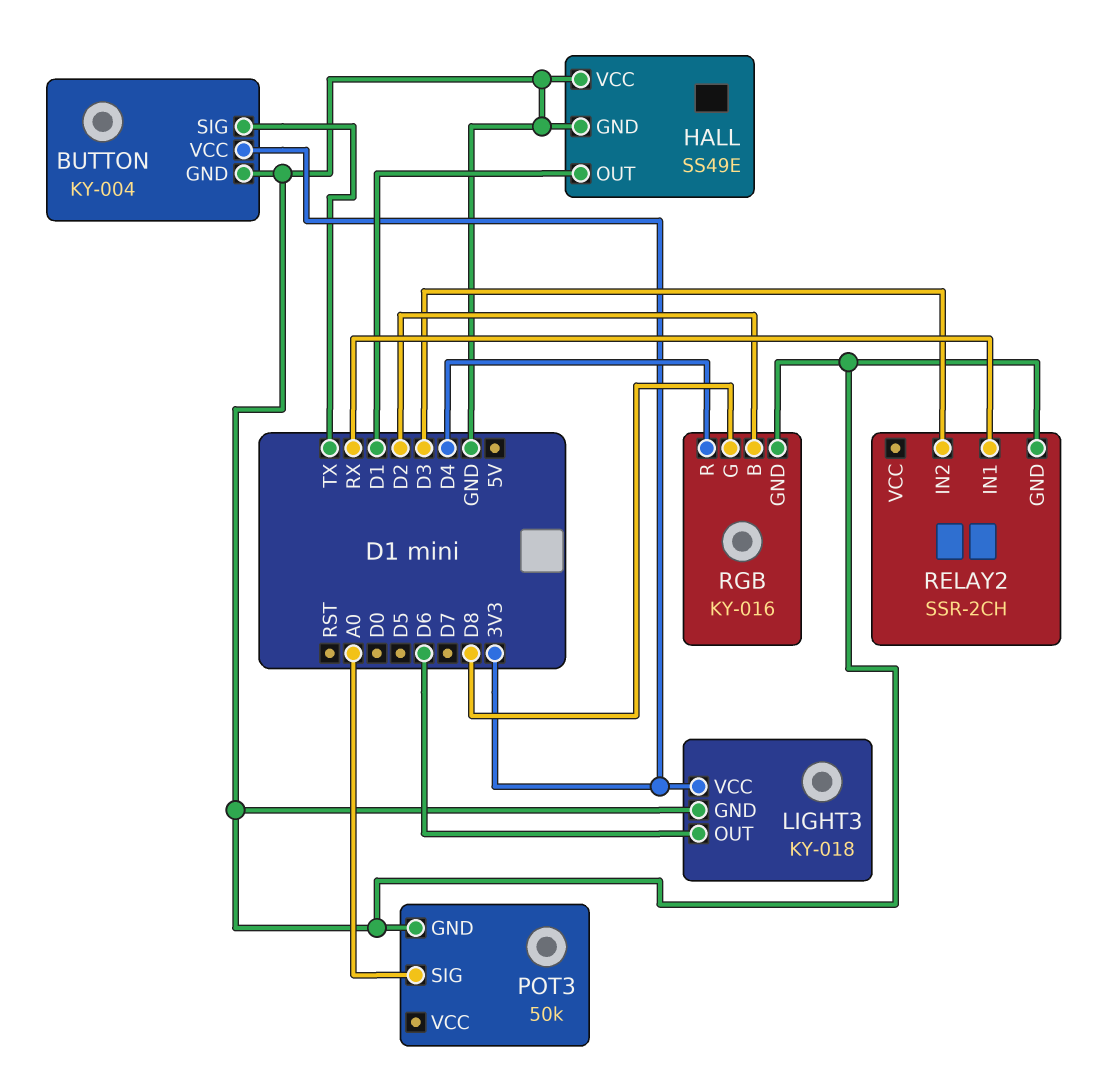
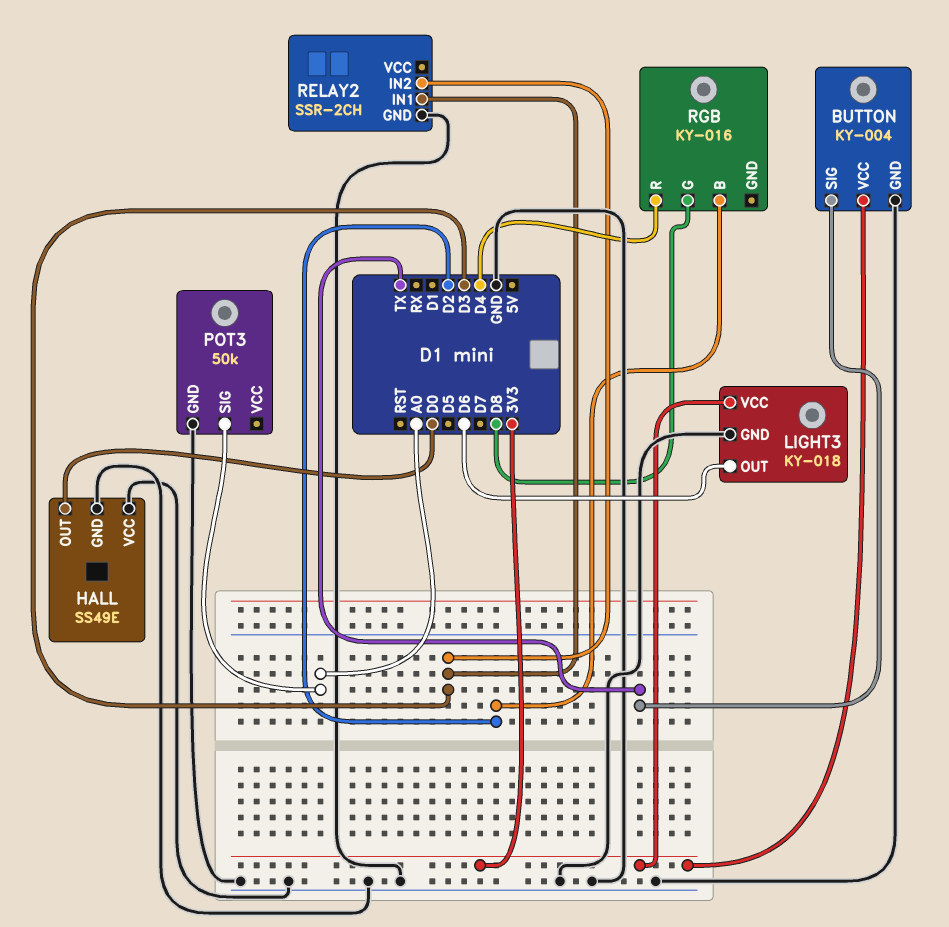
HALL pin OUT: D1 -> D0
RELAY2 pin IN1: RX -> D3
RGB pin GND: GND -> none

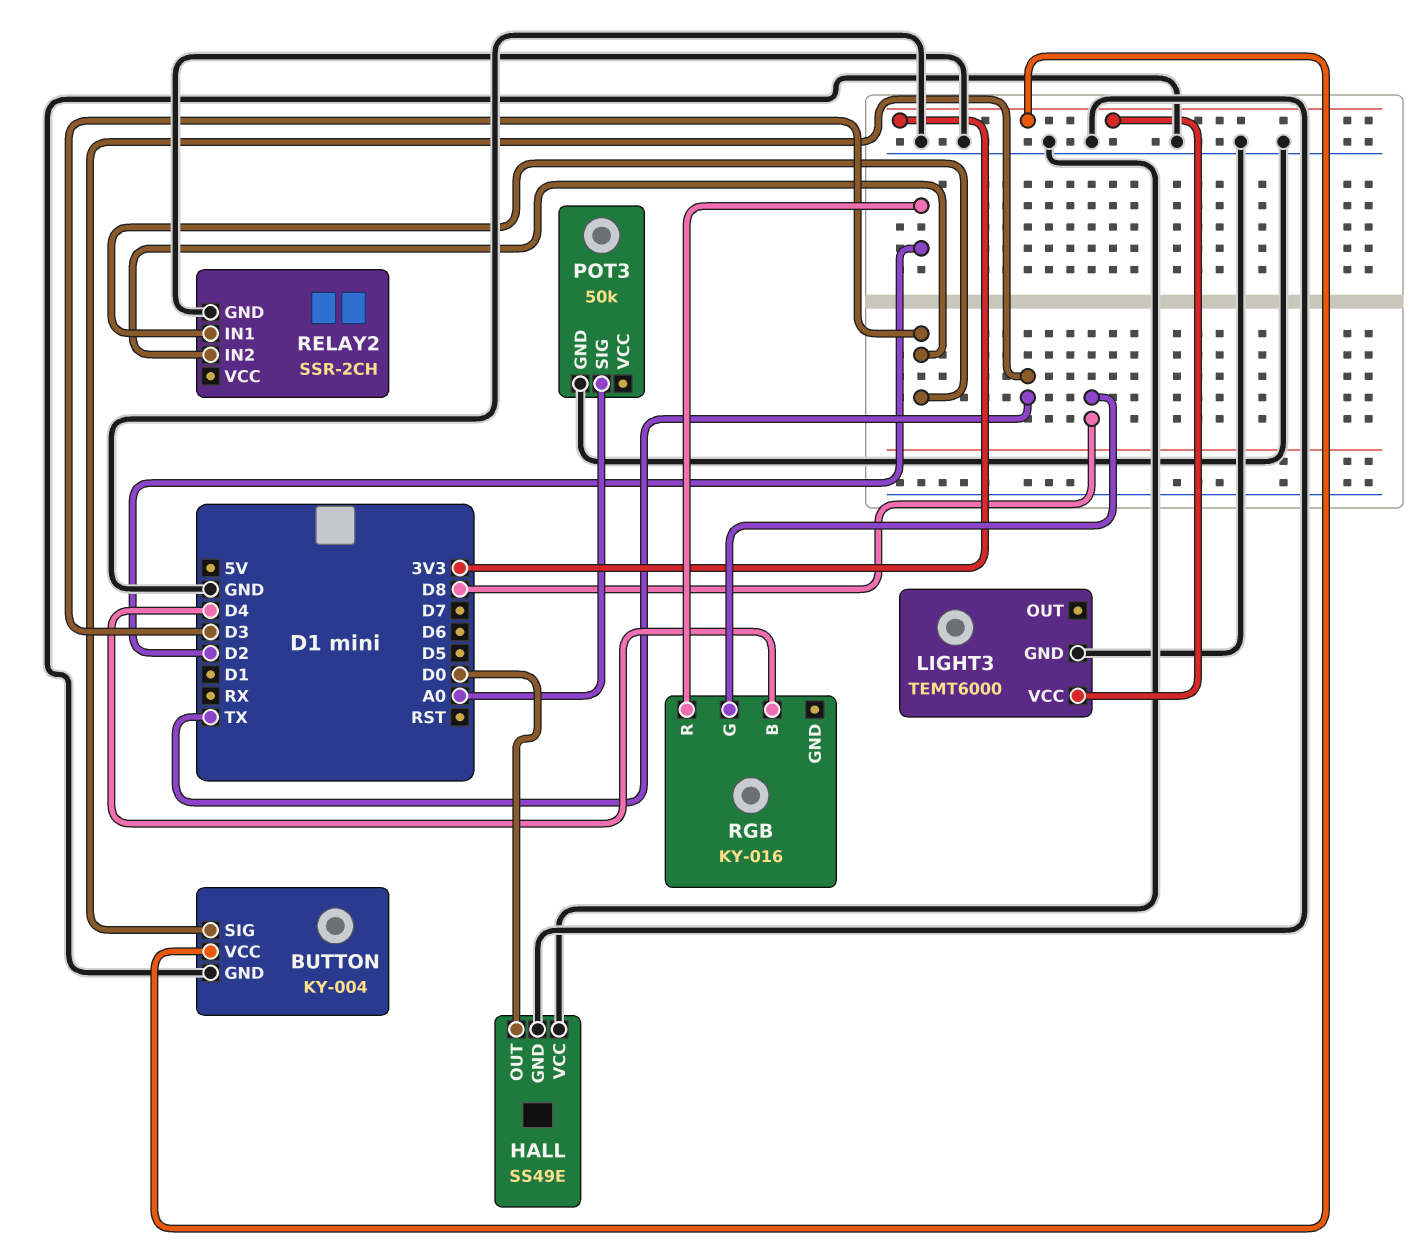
LIGHT3: KY-018 -> TEMT6000
LIGHT3 pin OUT: D6 -> none
RGB pin B: D2 -> D4
RGB pin R: D4 -> D2

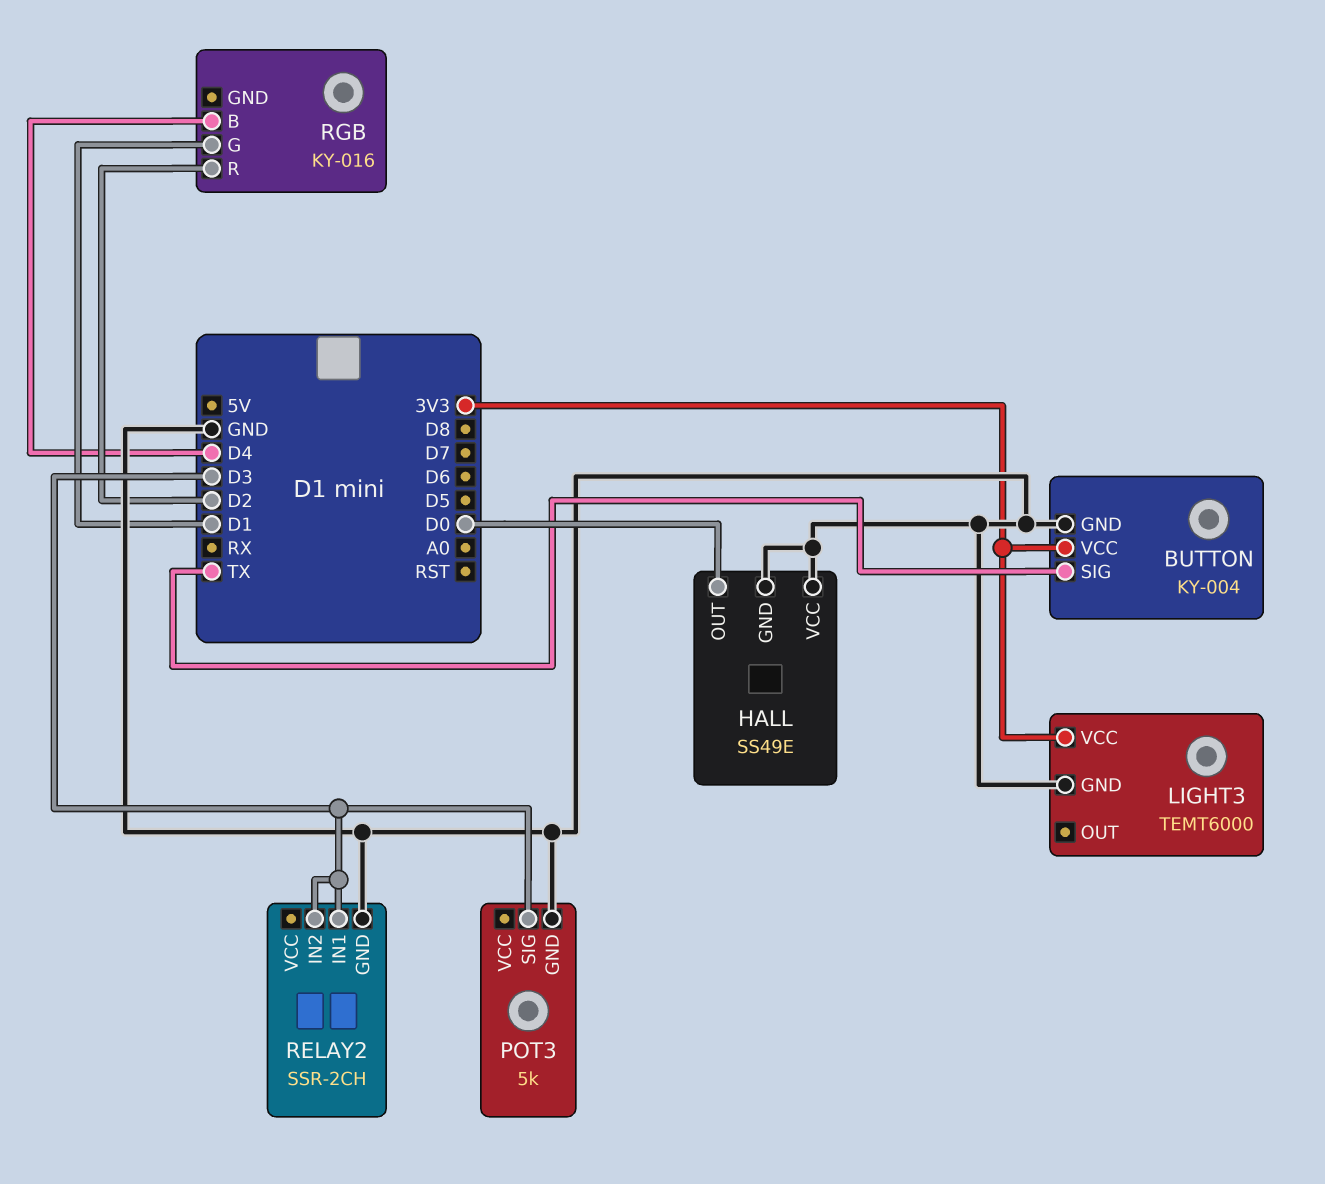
POT3: 50k -> 5k
POT3 pin SIG: A0 -> D3
RGB pin G: D8 -> D1

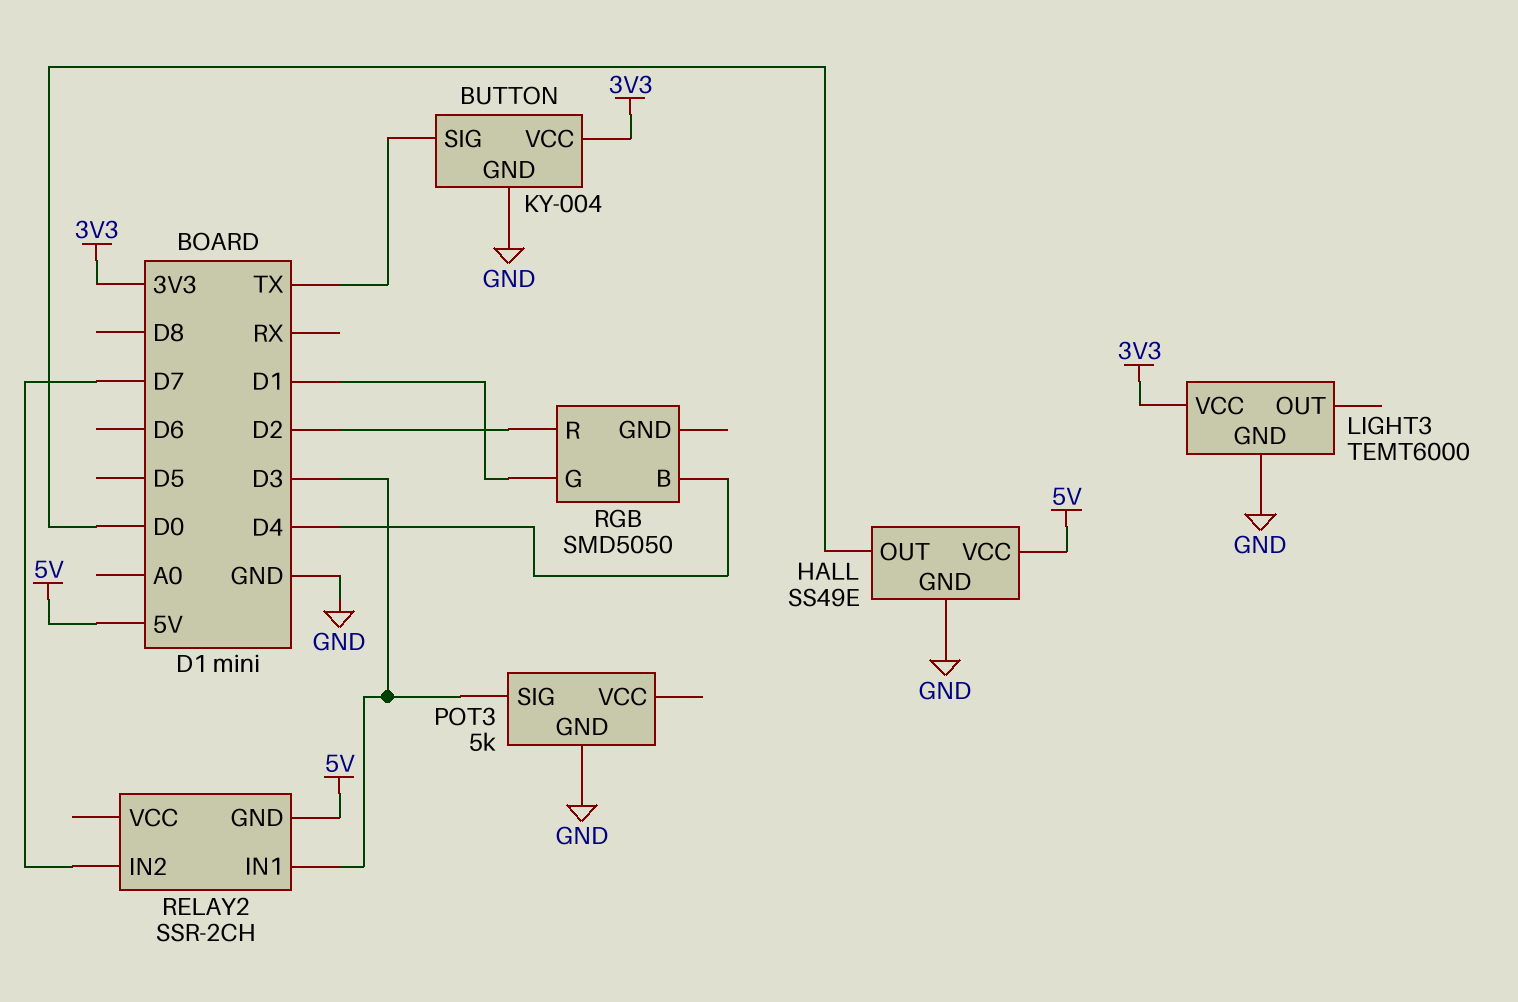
HALL pin VCC: GND -> 5V
RELAY2 pin GND: GND -> 5V
RELAY2 pin IN2: D3 -> D7
RGB: KY-016 -> SMD5050

